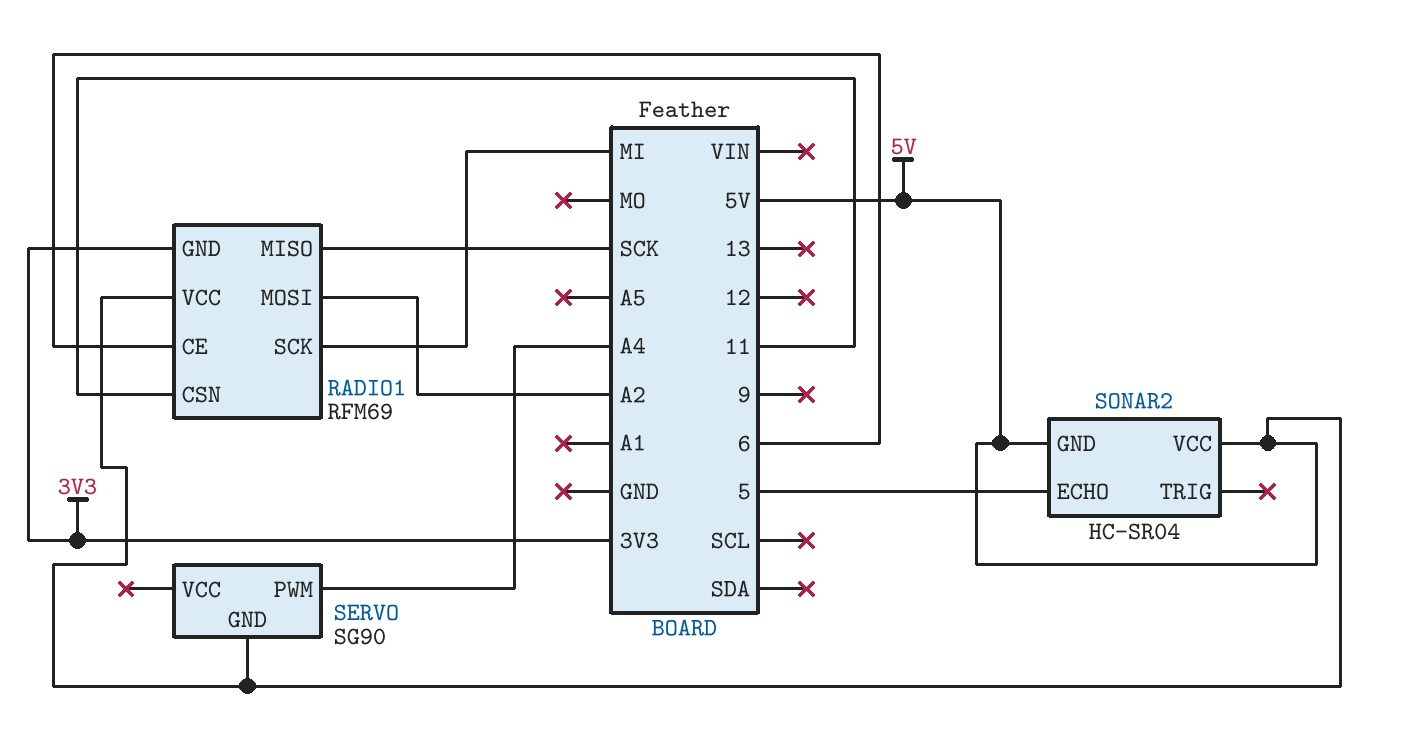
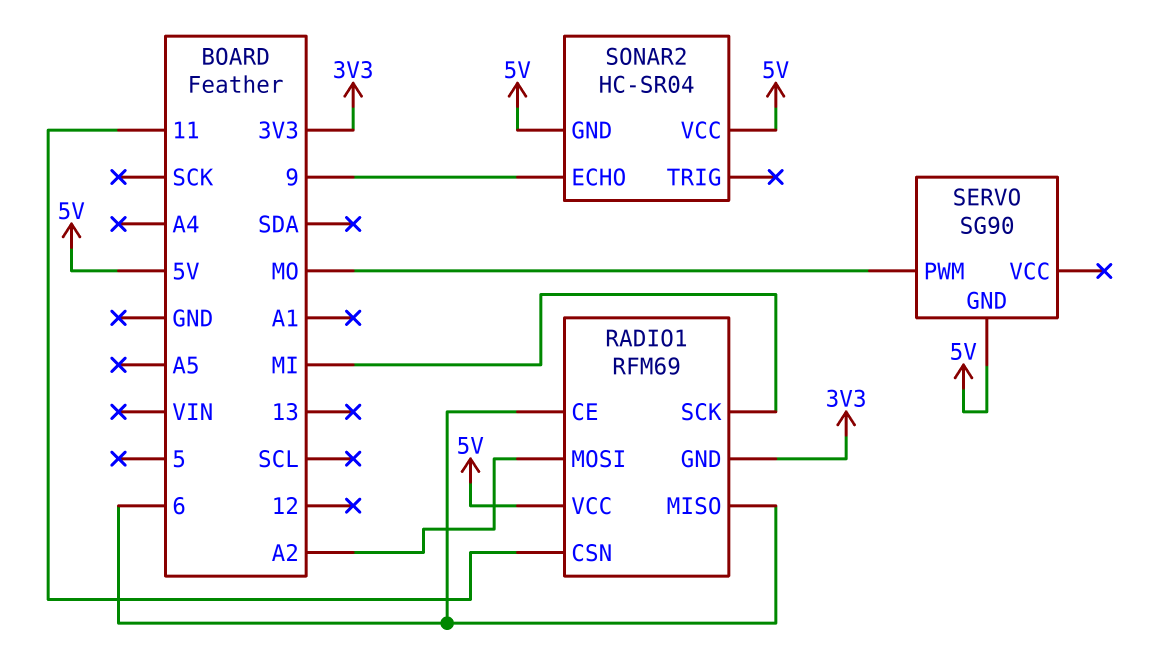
RADIO1 pin MISO: SCK -> 6
SERVO pin PWM: A4 -> MO
SONAR2 pin ECHO: 5 -> 9

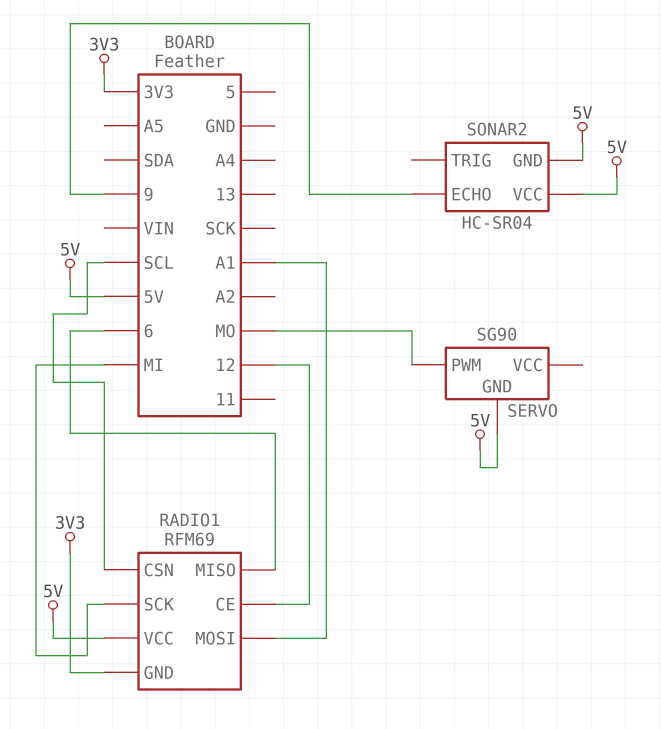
RADIO1 pin CE: 6 -> 12
RADIO1 pin CSN: 11 -> SCL
RADIO1 pin MOSI: A2 -> A1

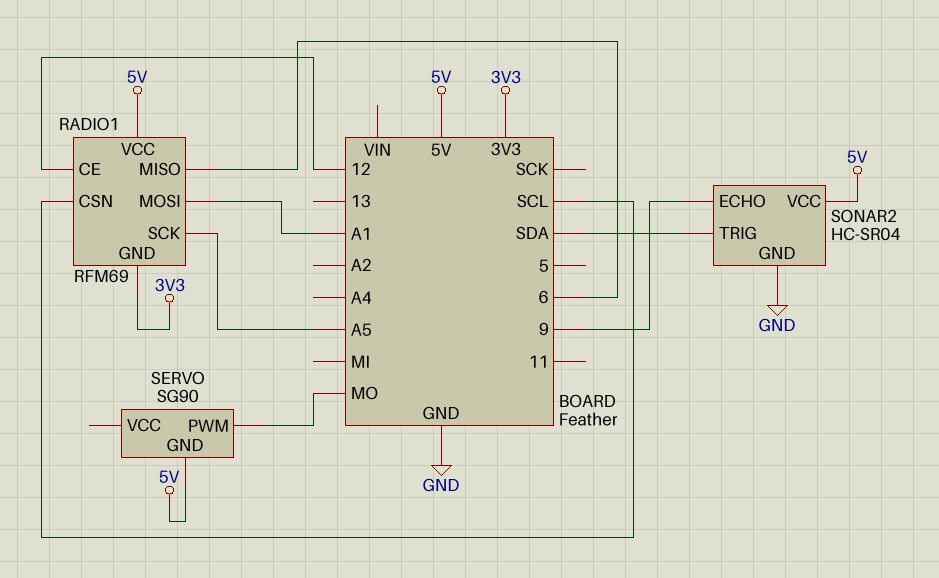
RADIO1 pin SCK: MI -> A5
SONAR2 pin GND: 5V -> GND
SONAR2 pin TRIG: none -> SDA

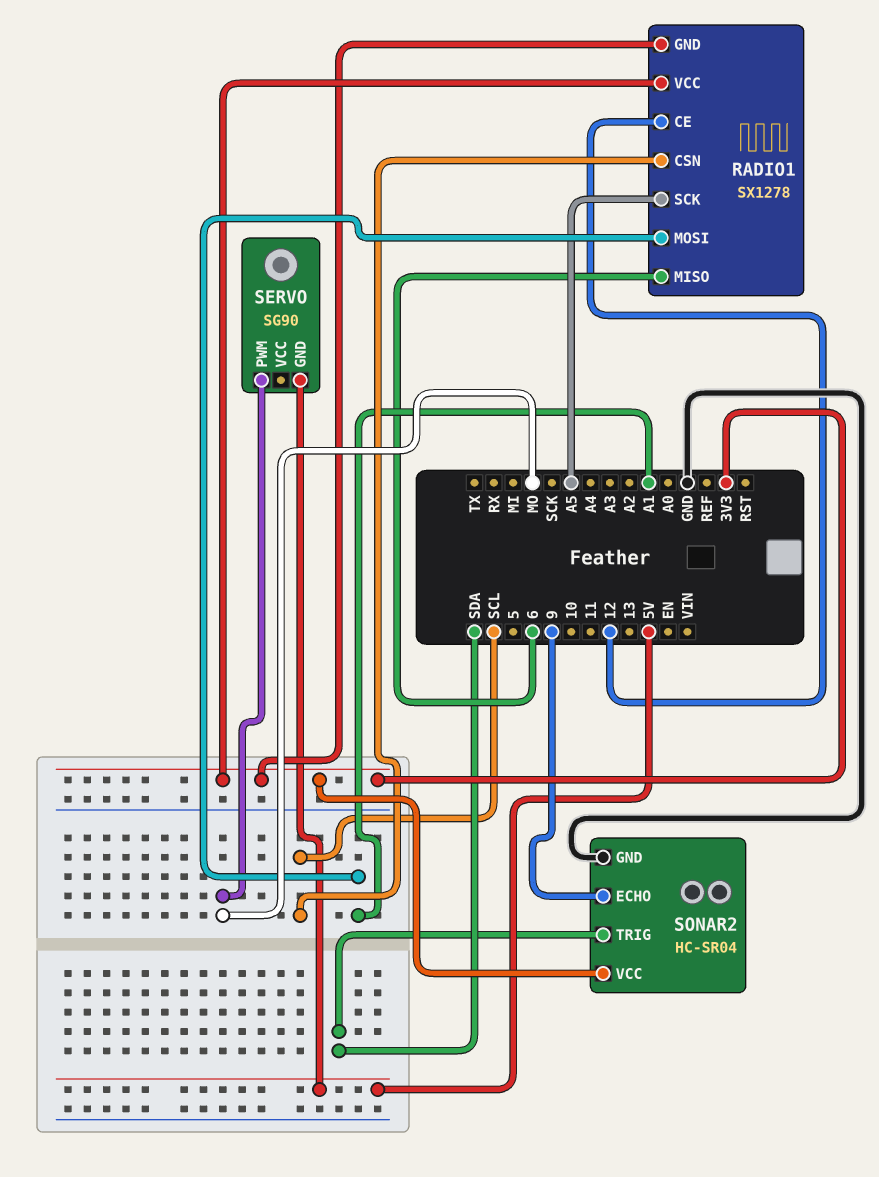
RADIO1: RFM69 -> SX1278
RADIO1 pin VCC: 5V -> 3V3
SONAR2 pin VCC: 5V -> 3V3

